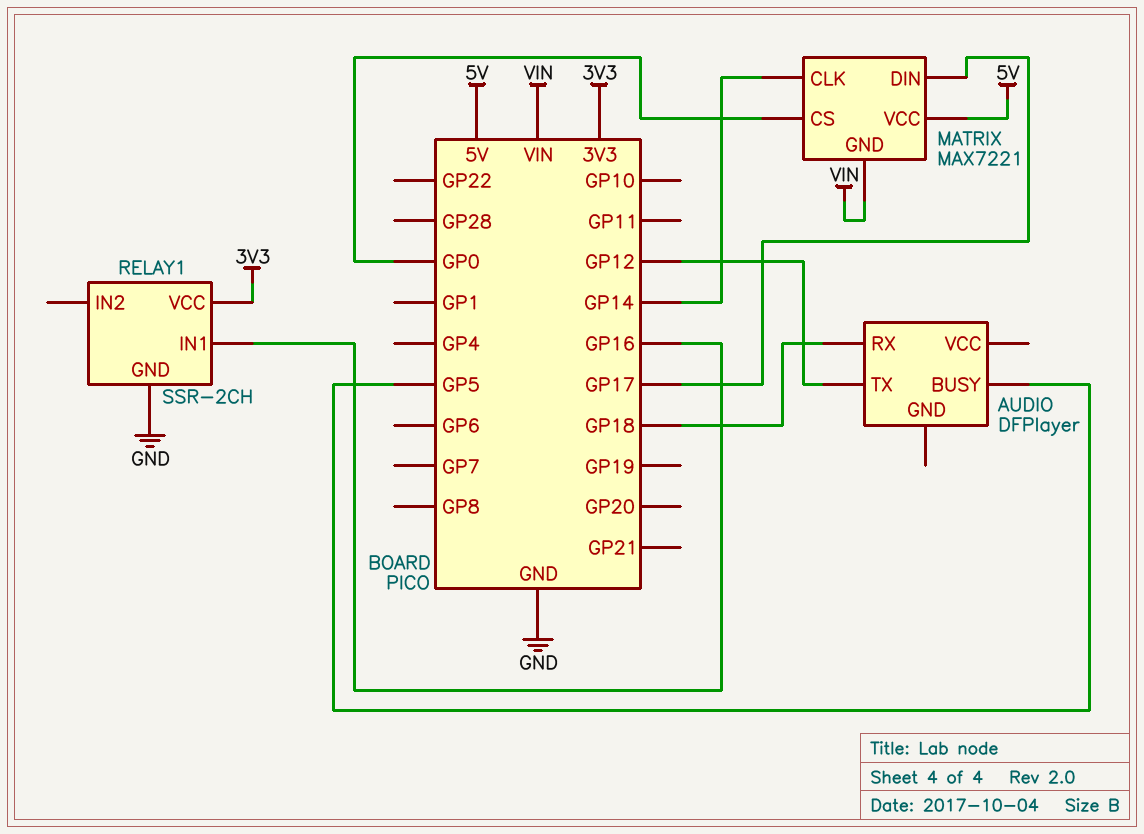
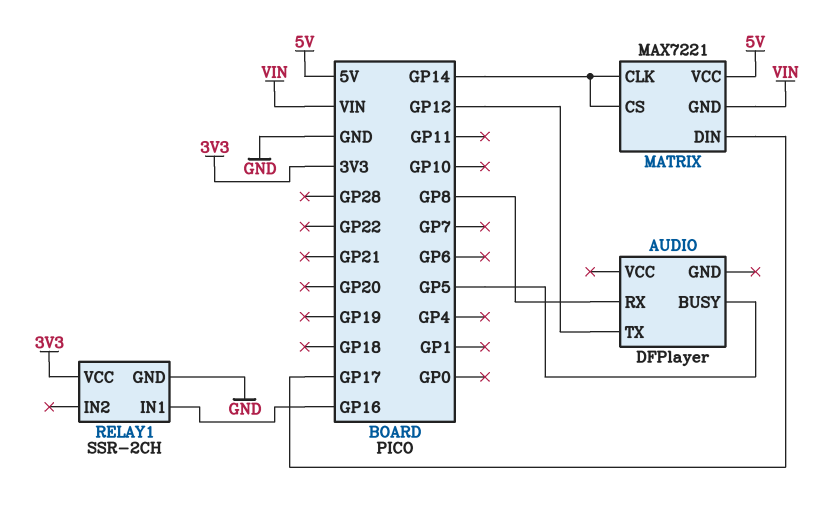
AUDIO pin RX: GP18 -> GP8
MATRIX pin CS: GP0 -> GP14

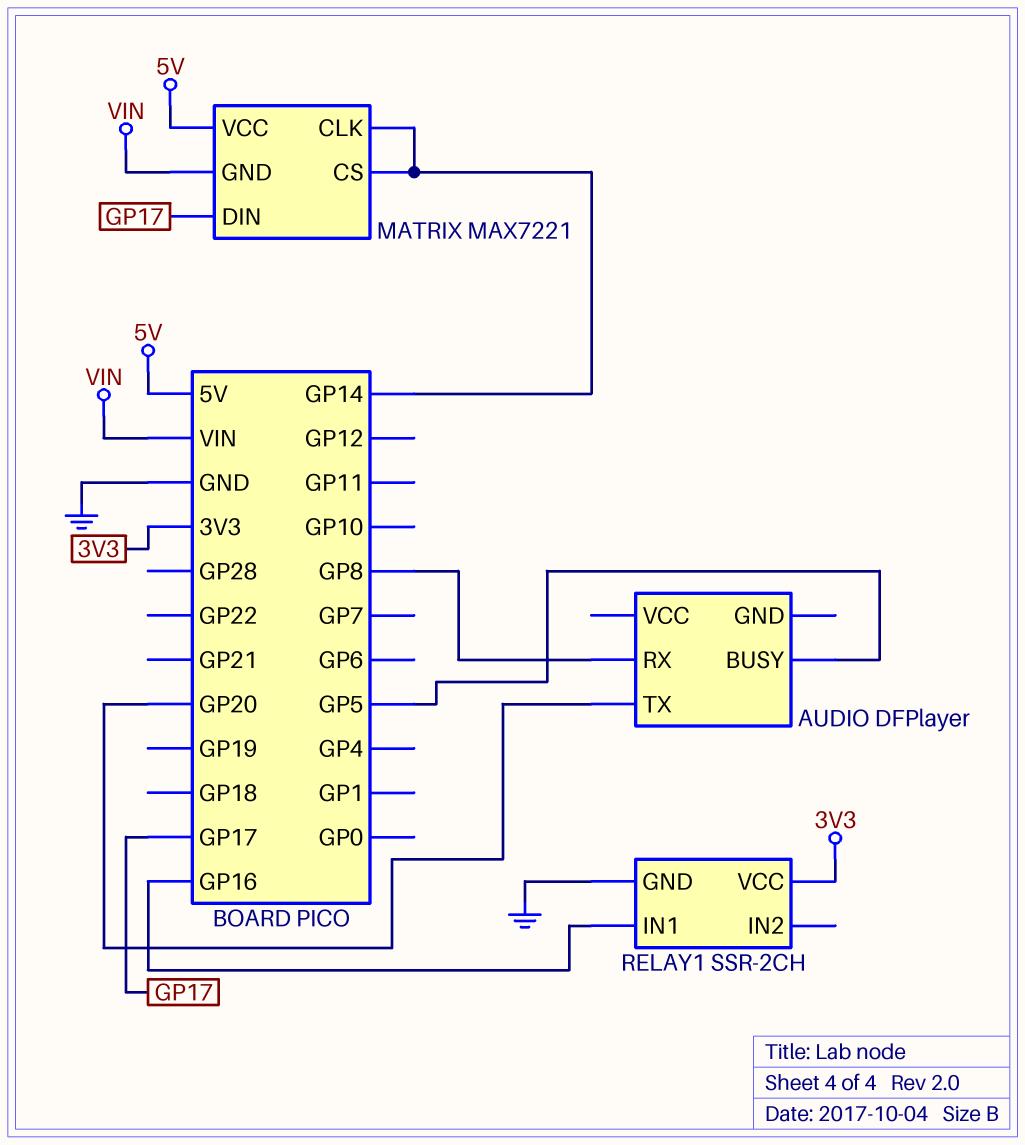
AUDIO pin TX: GP12 -> GP20

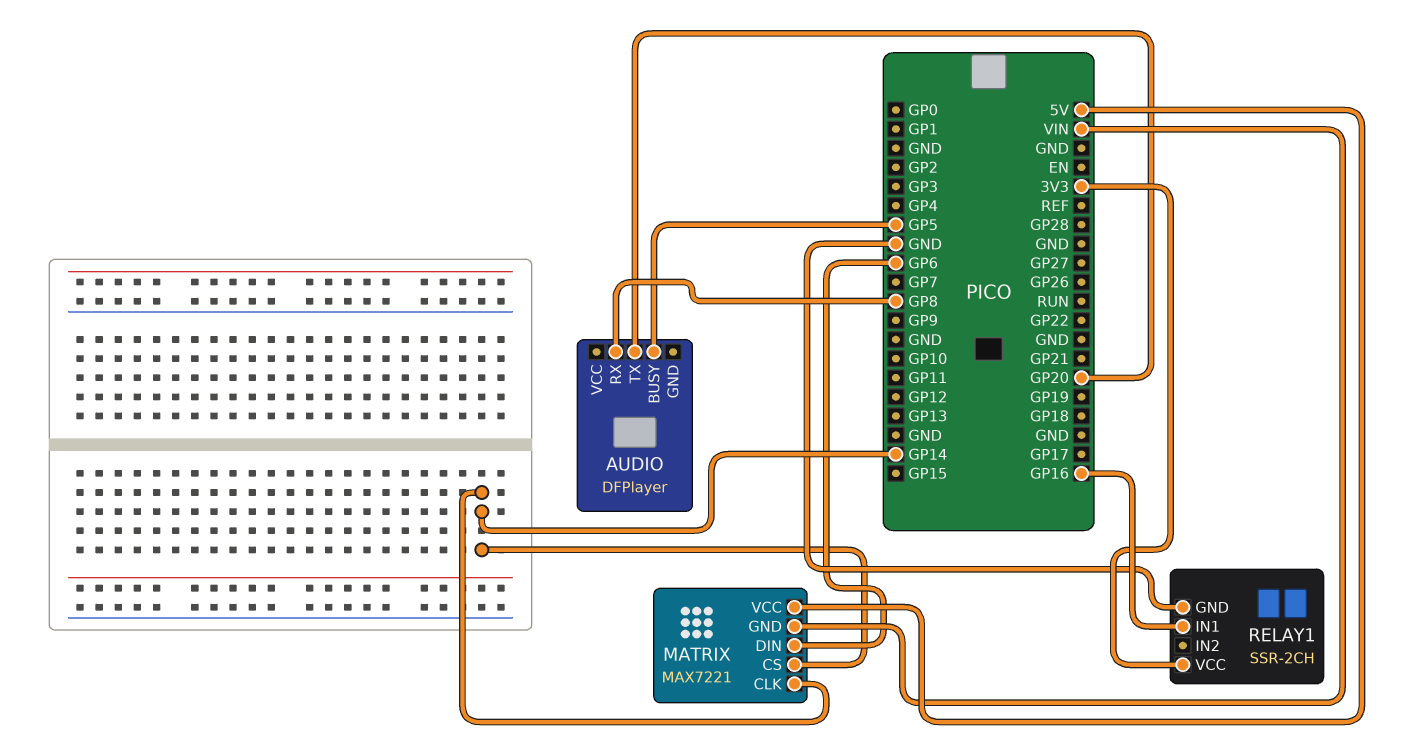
MATRIX pin DIN: GP17 -> GP6

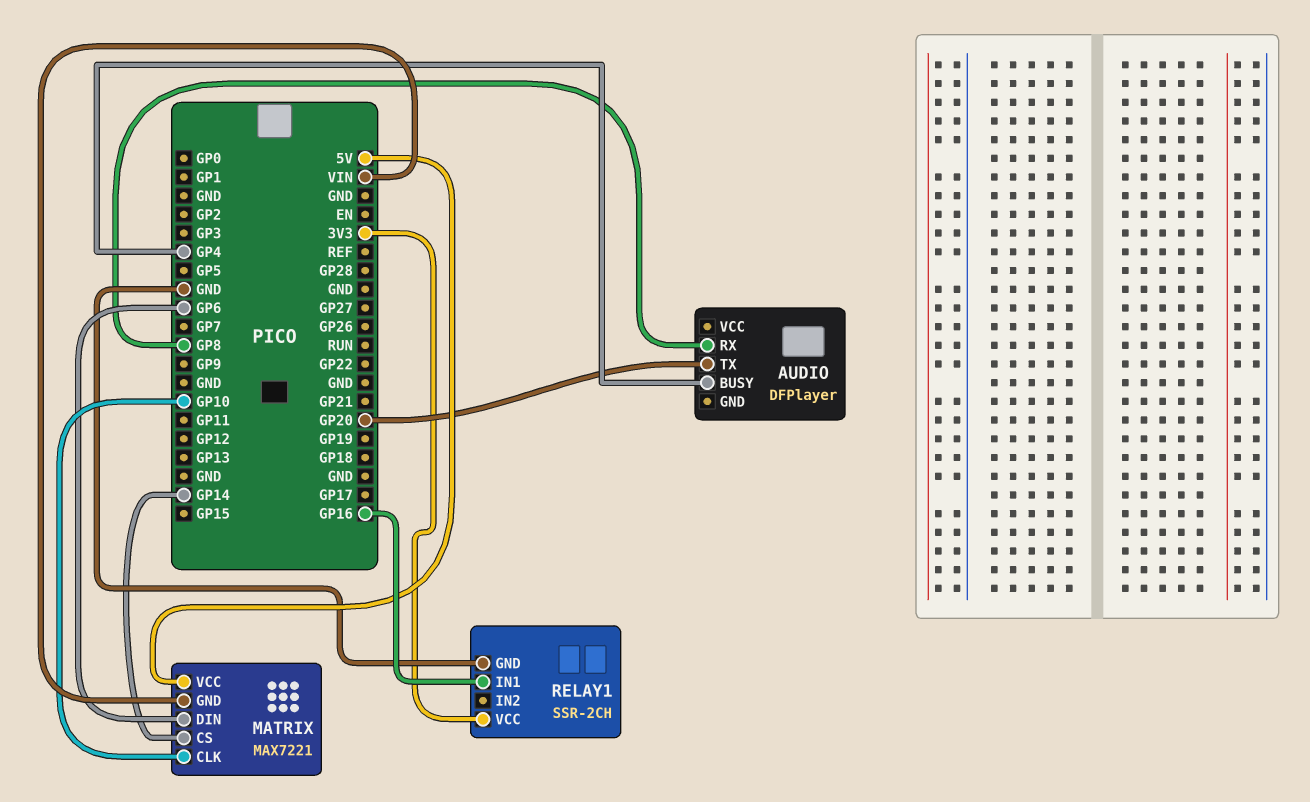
AUDIO pin BUSY: GP5 -> GP4
MATRIX pin CLK: GP14 -> GP10

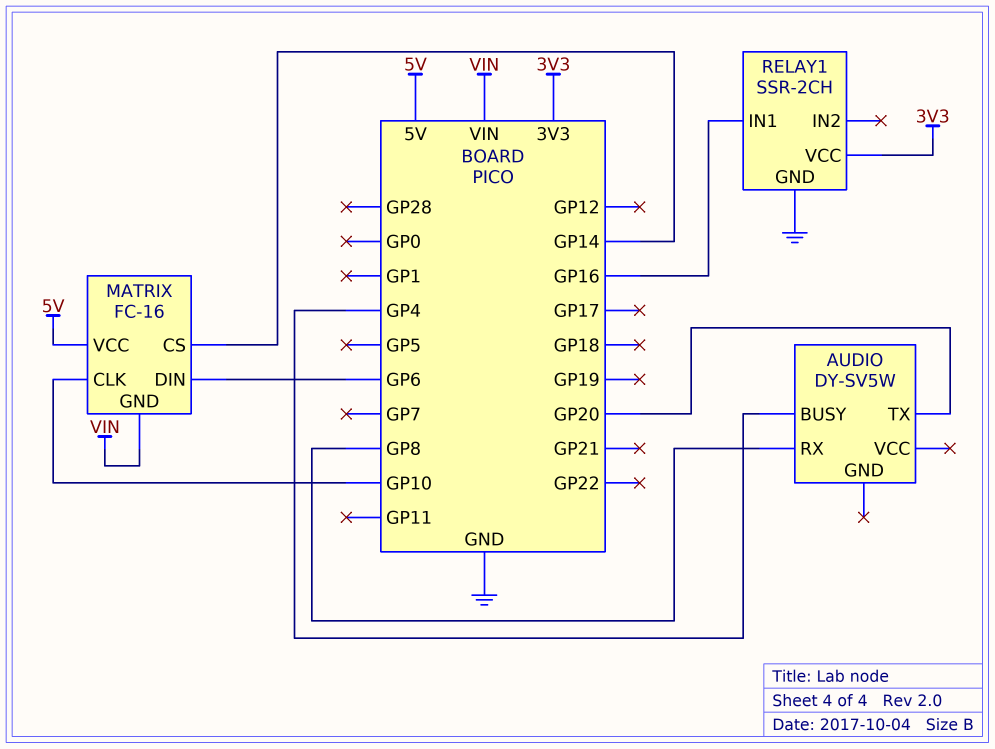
AUDIO: DFPlayer -> DY-SV5W
MATRIX: MAX7221 -> FC-16

